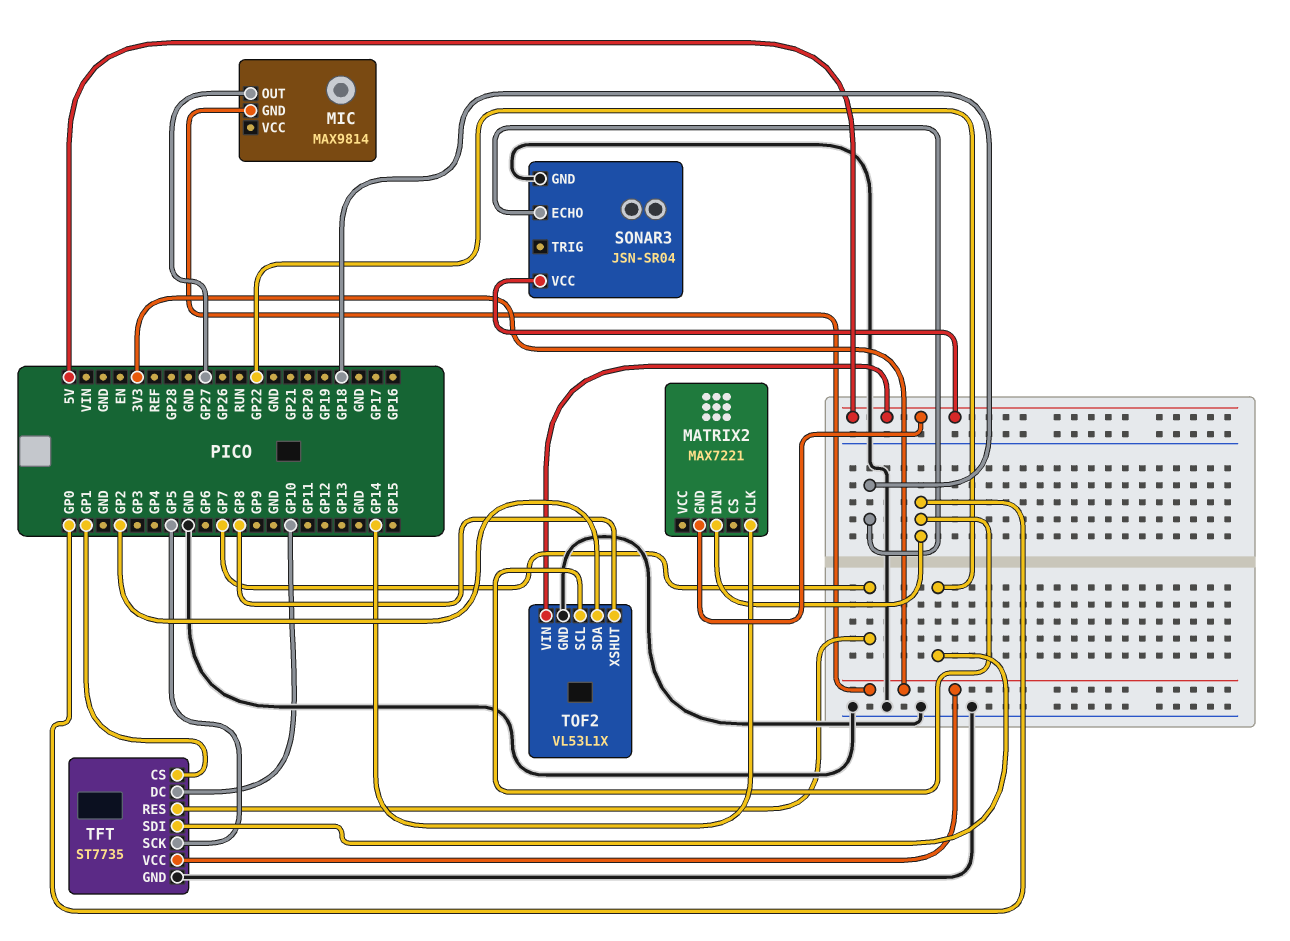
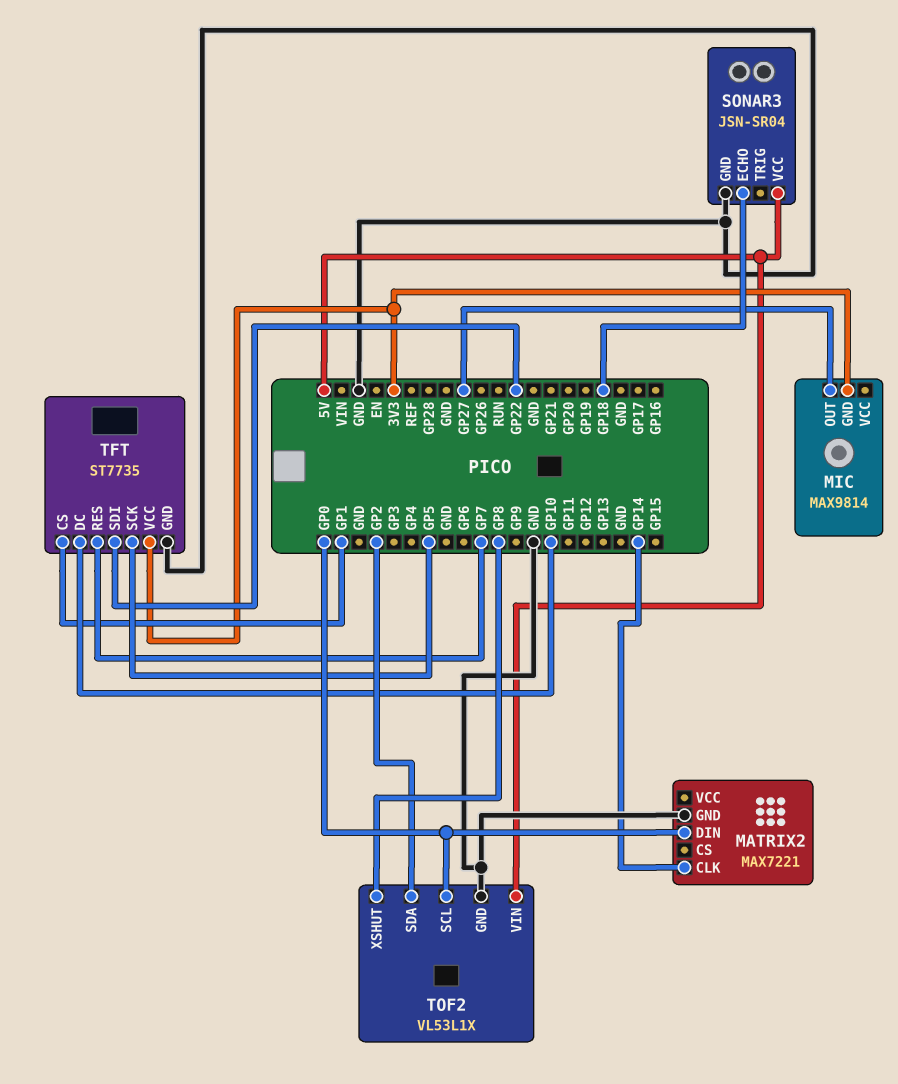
MATRIX2 pin GND: 5V -> GND

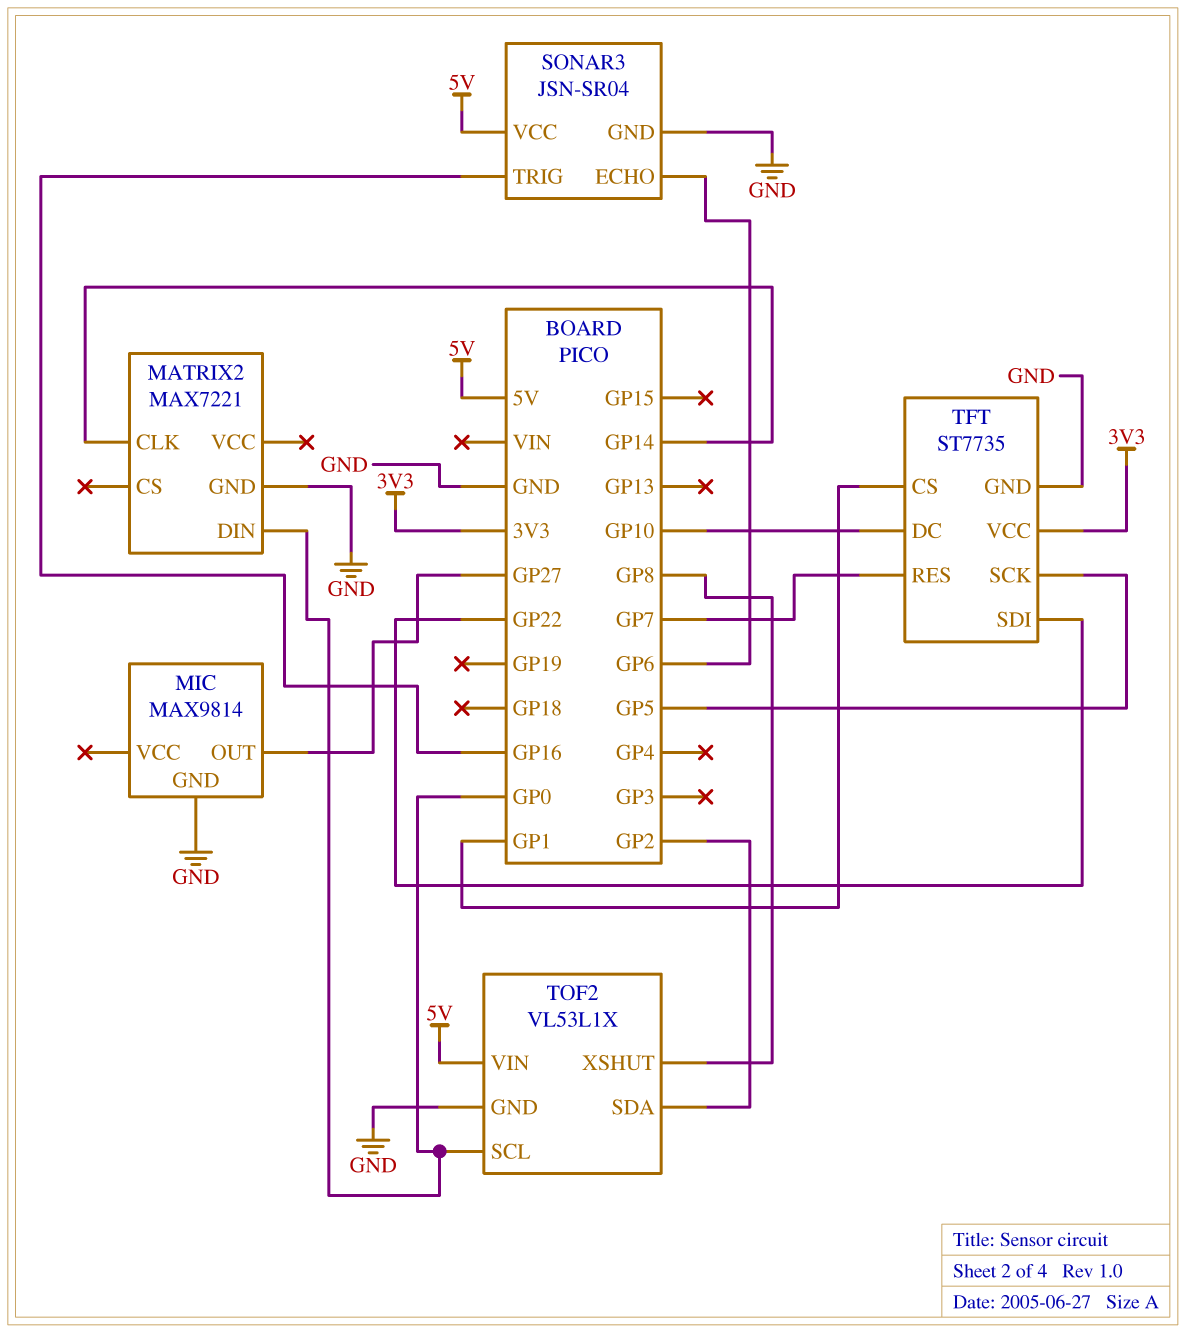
MIC pin GND: 3V3 -> GND
SONAR3 pin ECHO: GP18 -> GP6
SONAR3 pin TRIG: none -> GP16

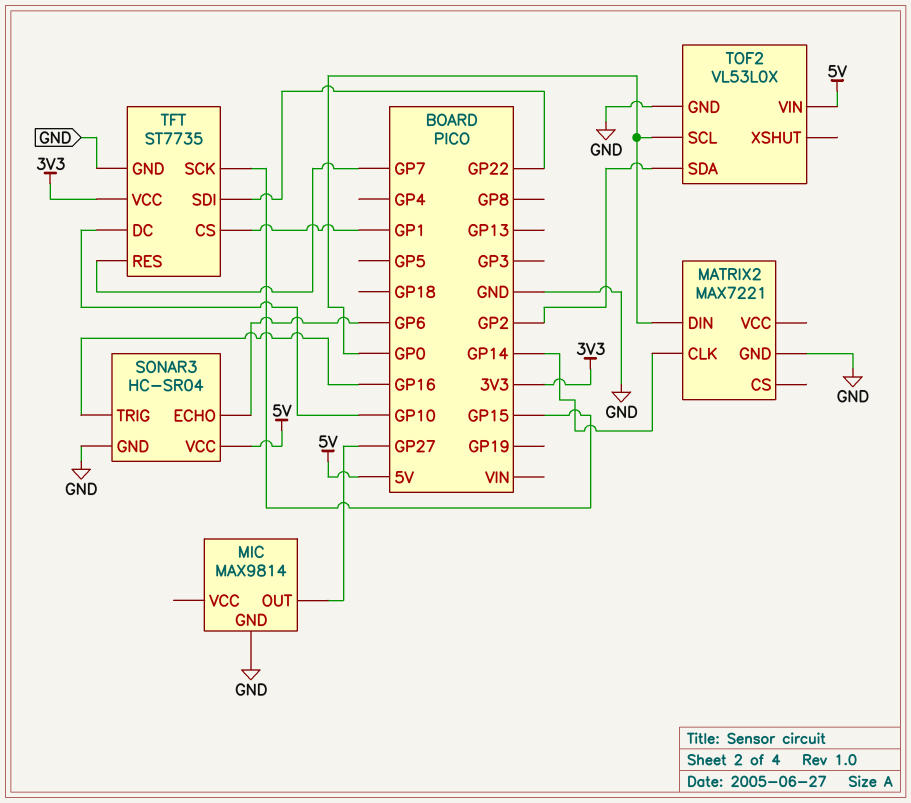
SONAR3: JSN-SR04 -> HC-SR04
TFT pin SCK: GP5 -> GP15
TOF2: VL53L1X -> VL53L0X
TOF2 pin XSHUT: GP8 -> none

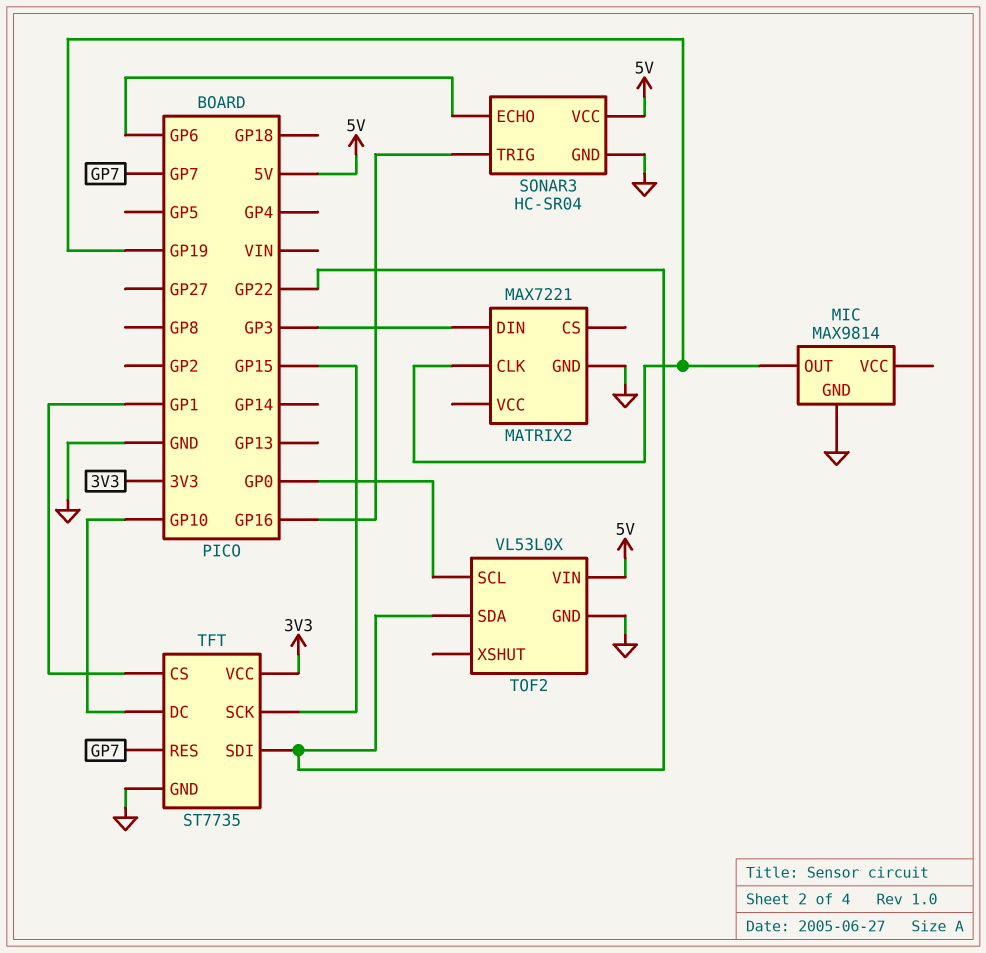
MATRIX2 pin CLK: GP14 -> GP19
MATRIX2 pin DIN: GP0 -> GP3
MIC pin OUT: GP27 -> GP19
TOF2 pin SDA: GP2 -> GP22

